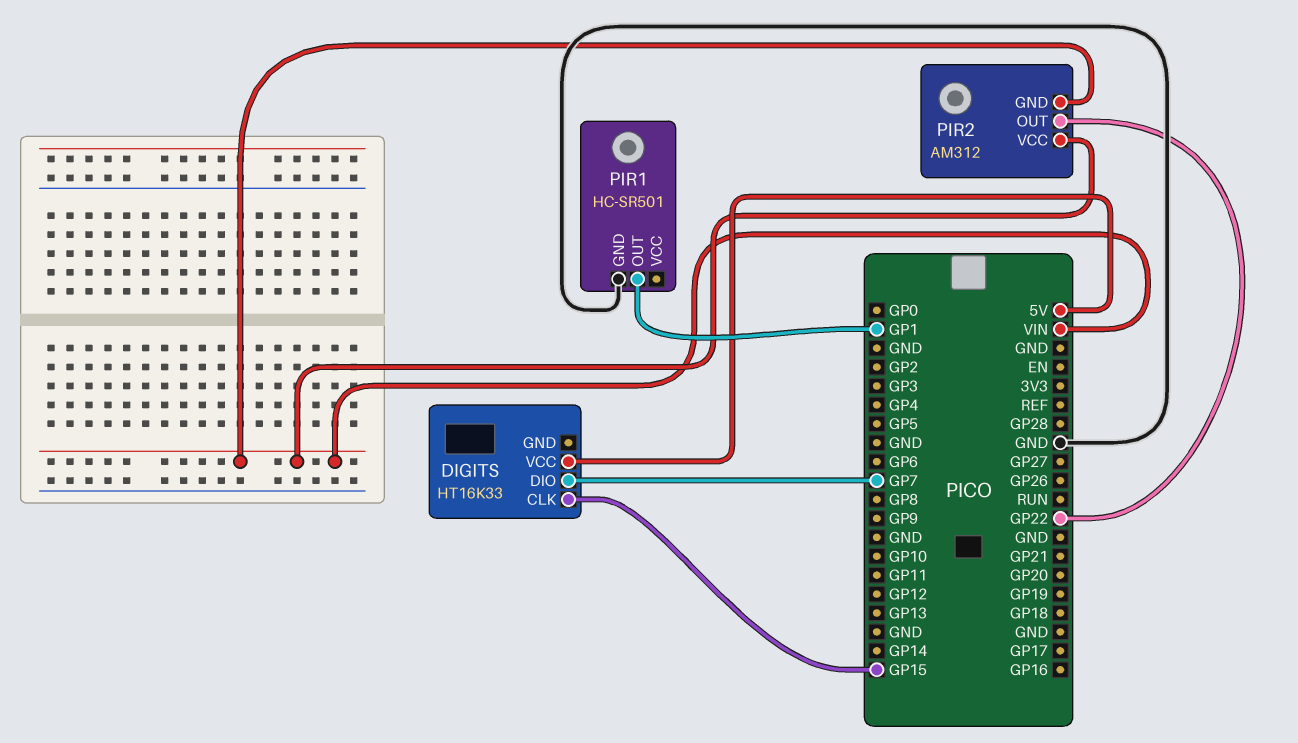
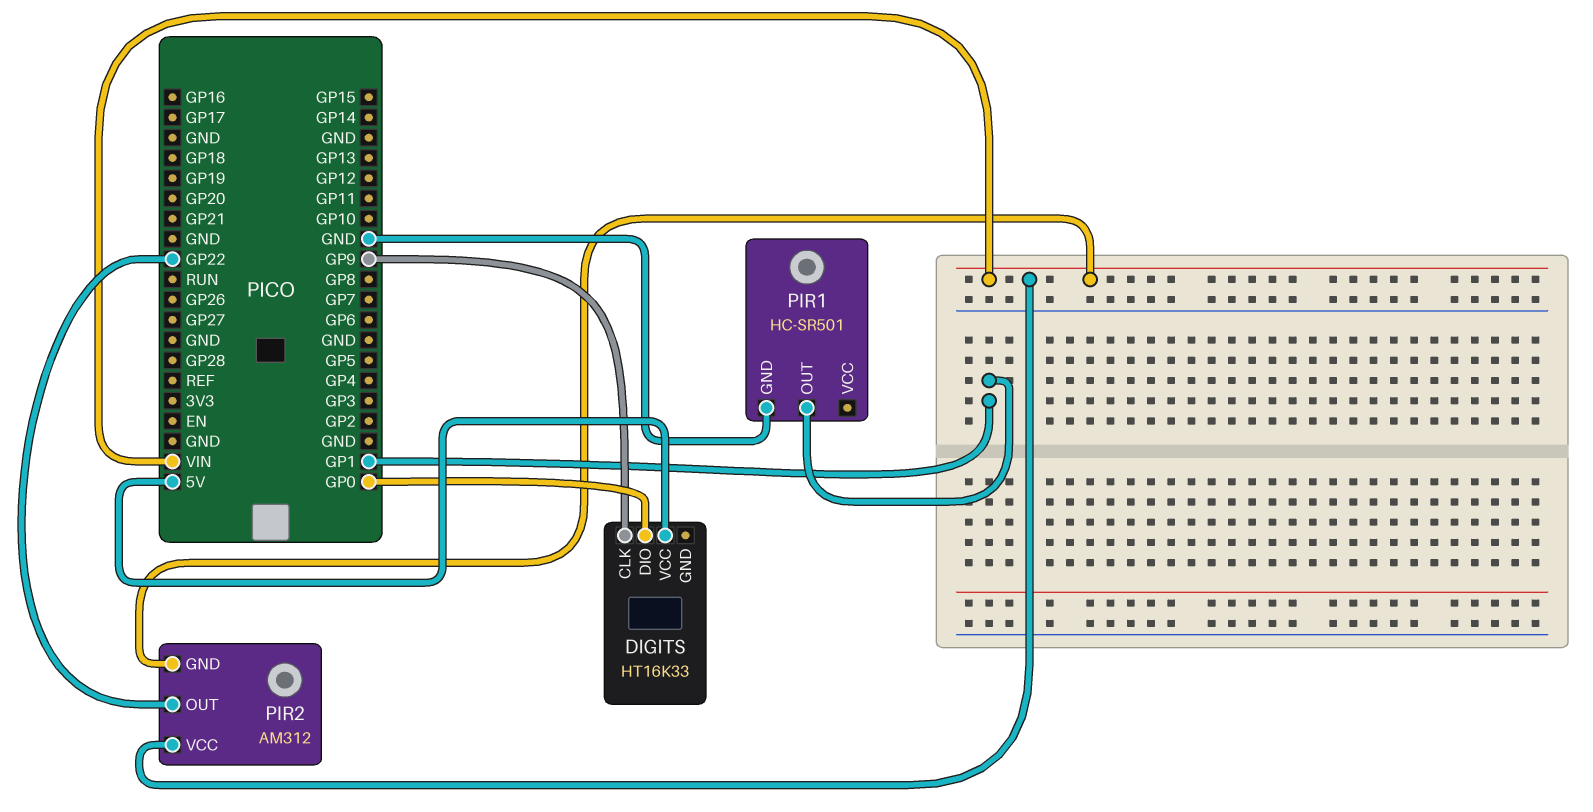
DIGITS pin CLK: GP15 -> GP9
DIGITS pin DIO: GP7 -> GP0

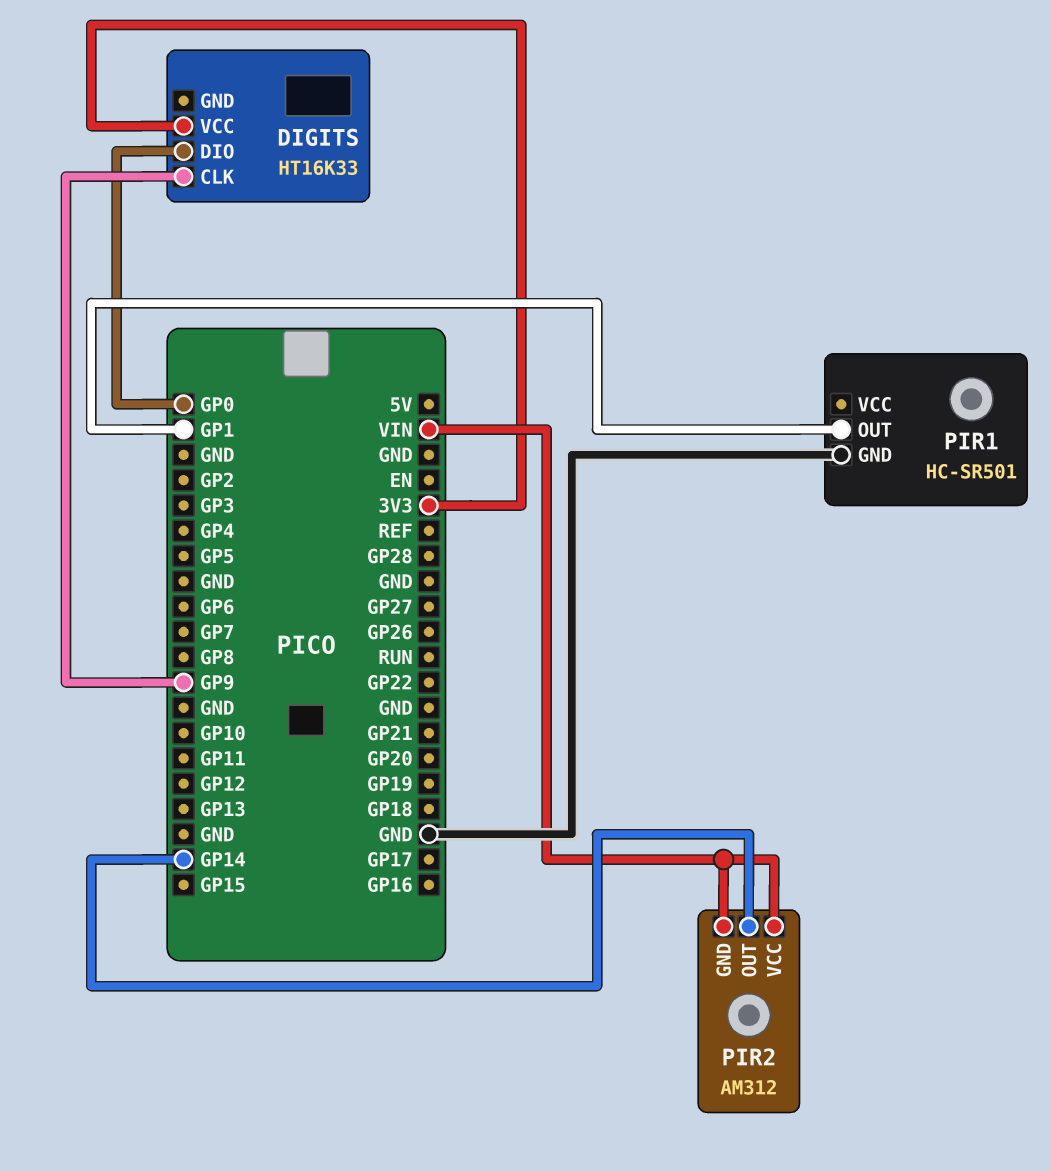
DIGITS pin VCC: 5V -> 3V3
PIR2 pin OUT: GP22 -> GP14

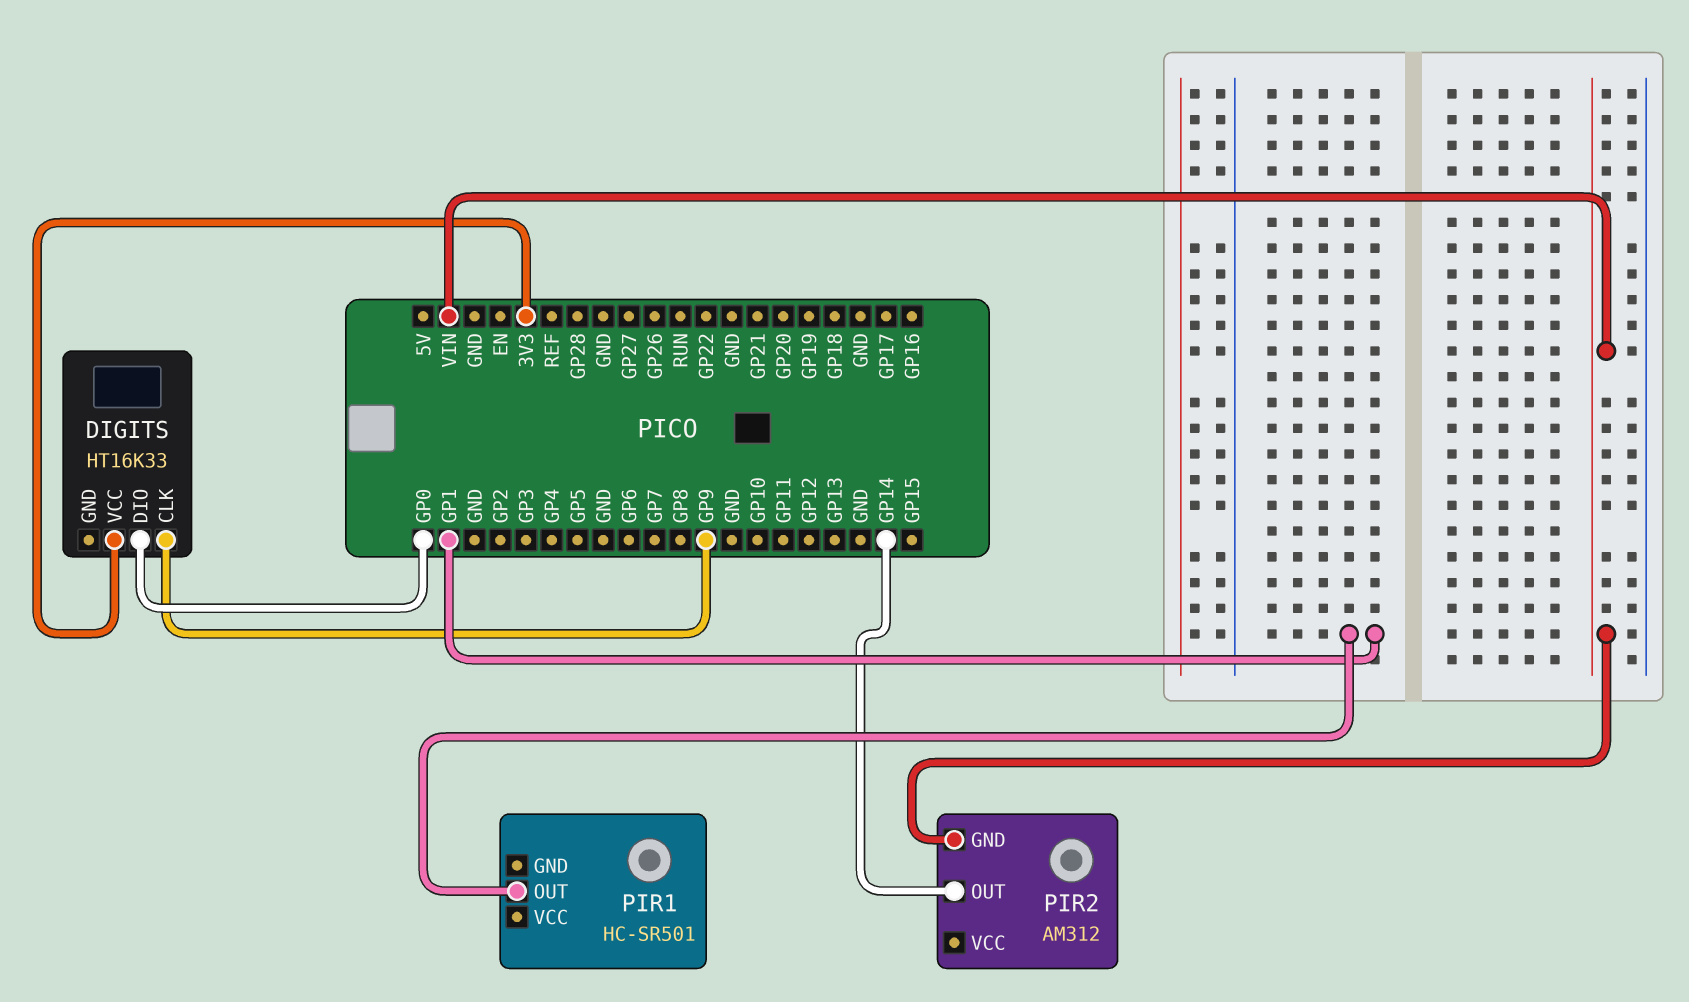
PIR1 pin GND: GND -> none
PIR2 pin VCC: VIN -> none

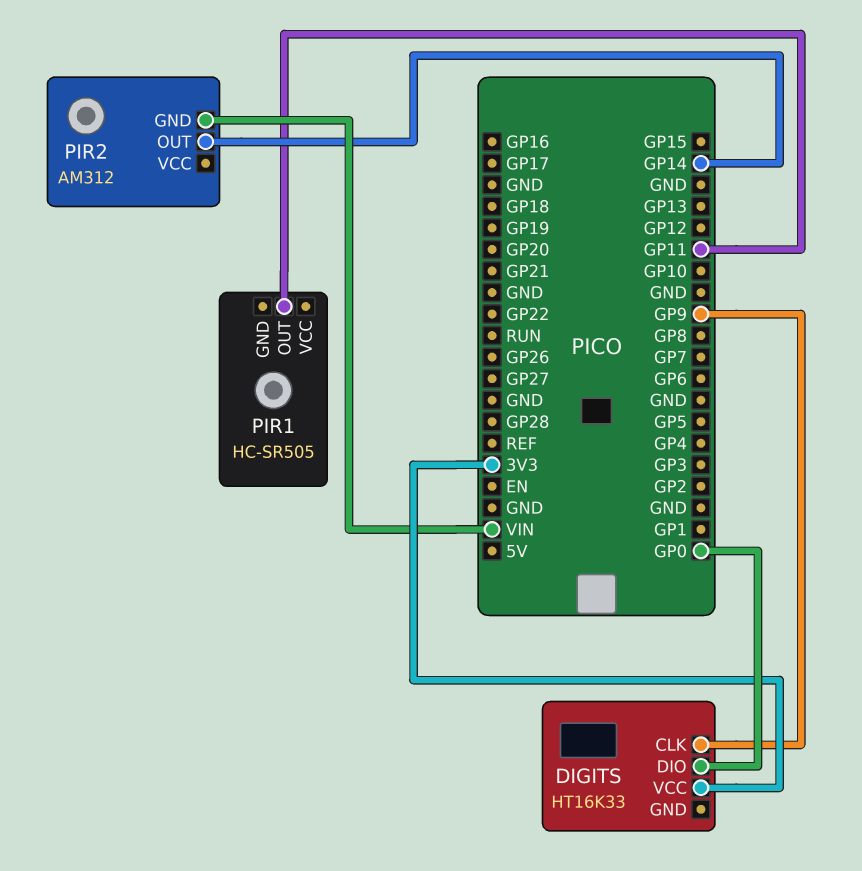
PIR1: HC-SR501 -> HC-SR505
PIR1 pin OUT: GP1 -> GP11

